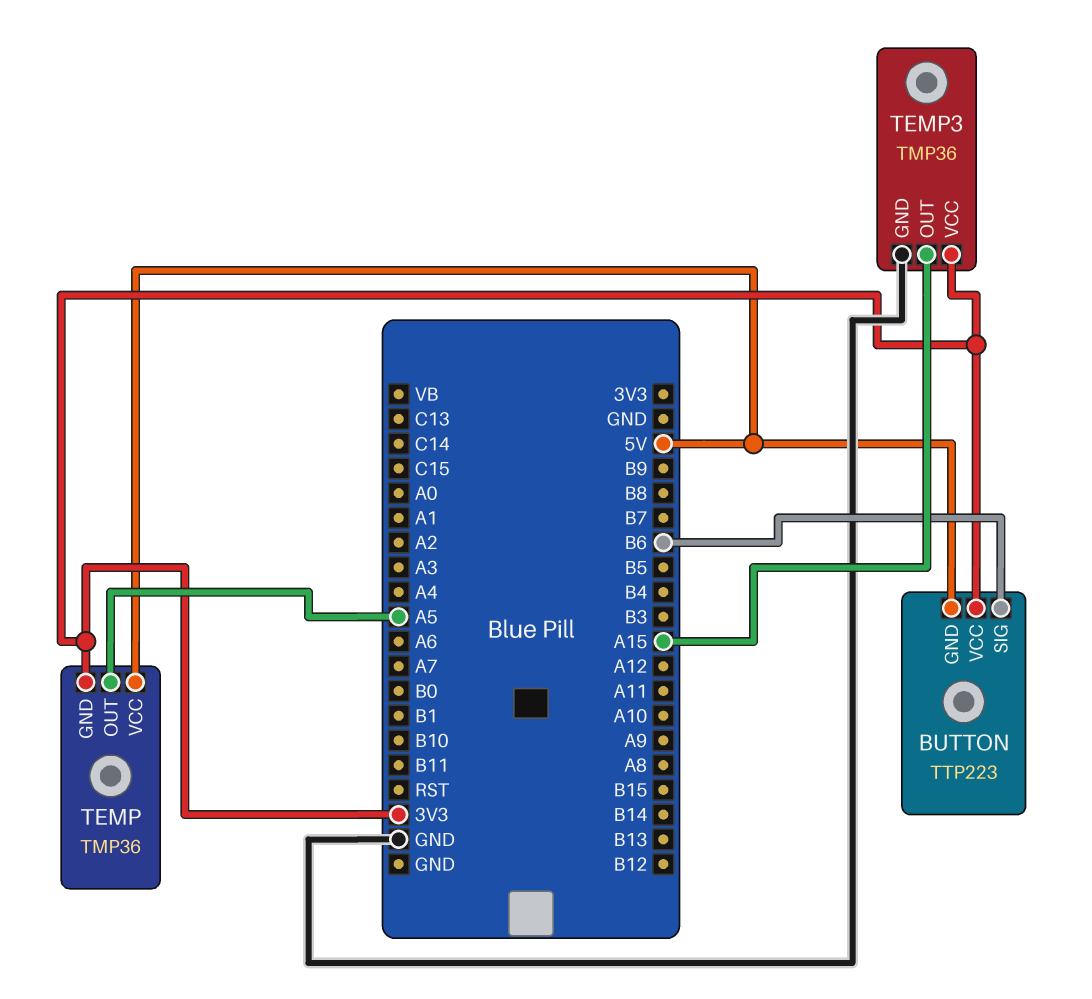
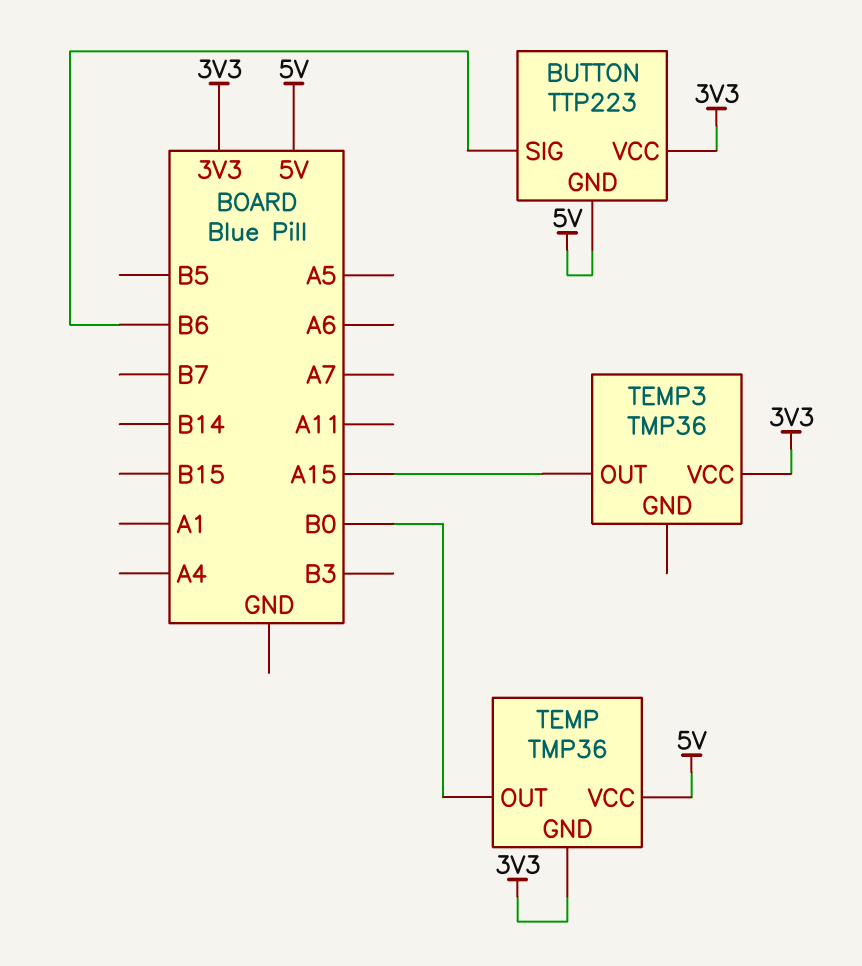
TEMP pin OUT: A5 -> B0
TEMP3 pin GND: GND -> none

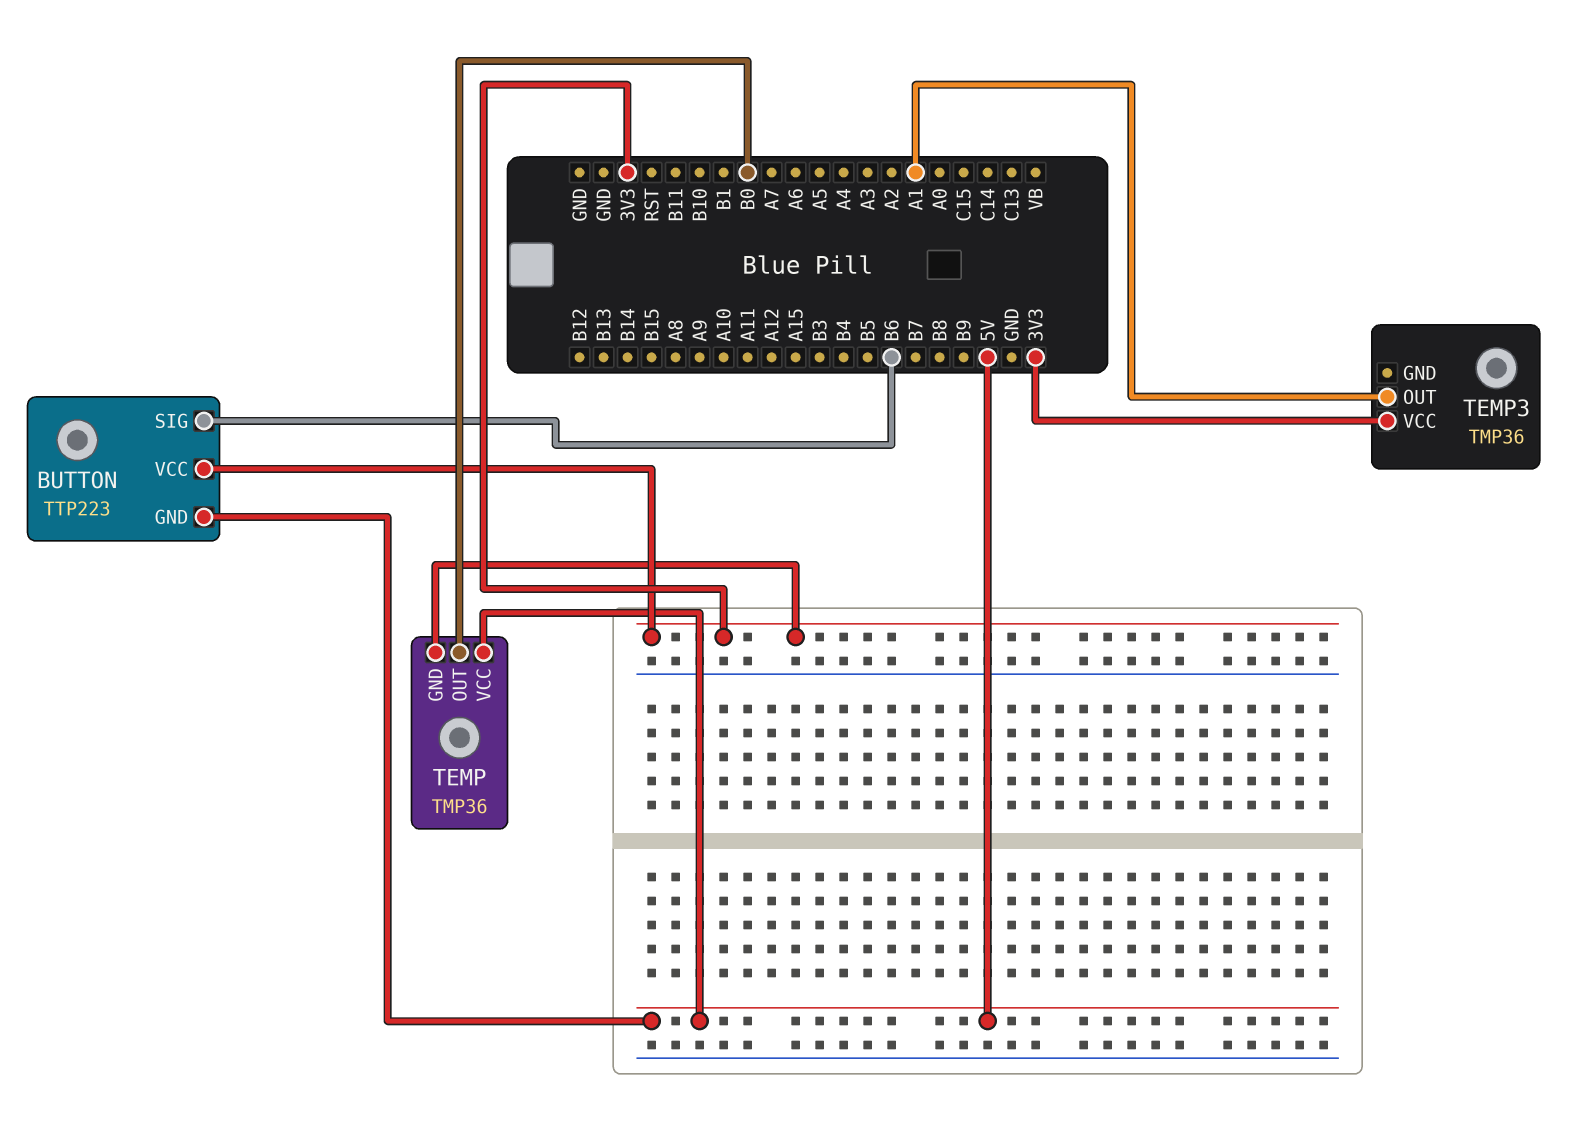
TEMP3 pin OUT: A15 -> A1

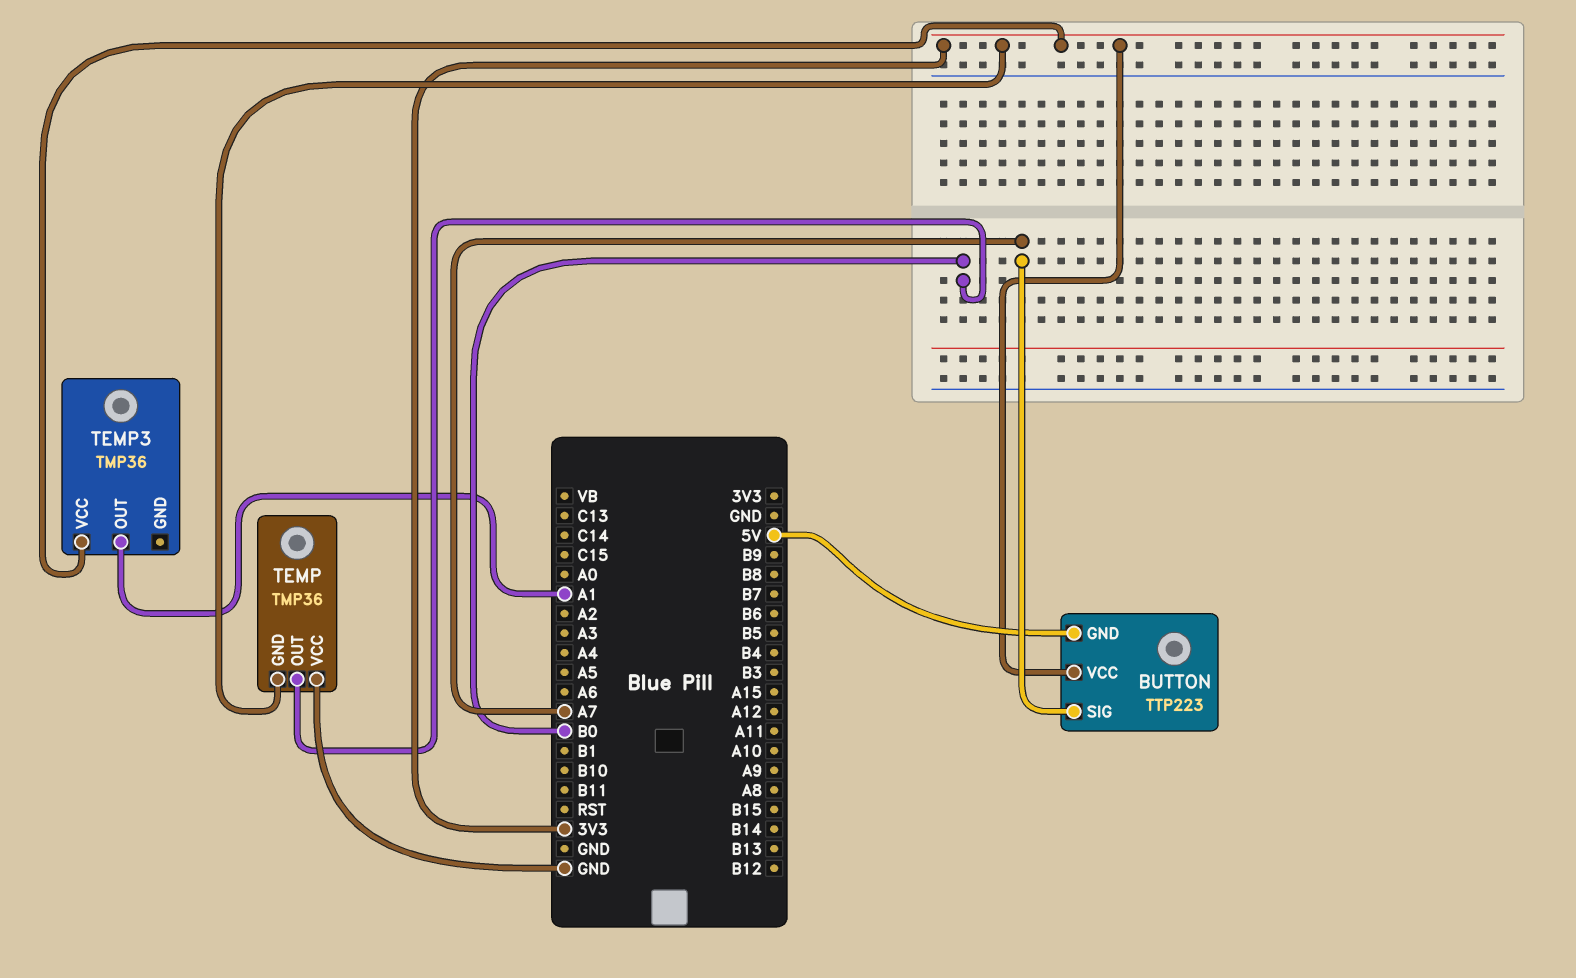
BUTTON pin SIG: B6 -> A7
TEMP pin VCC: 5V -> GND

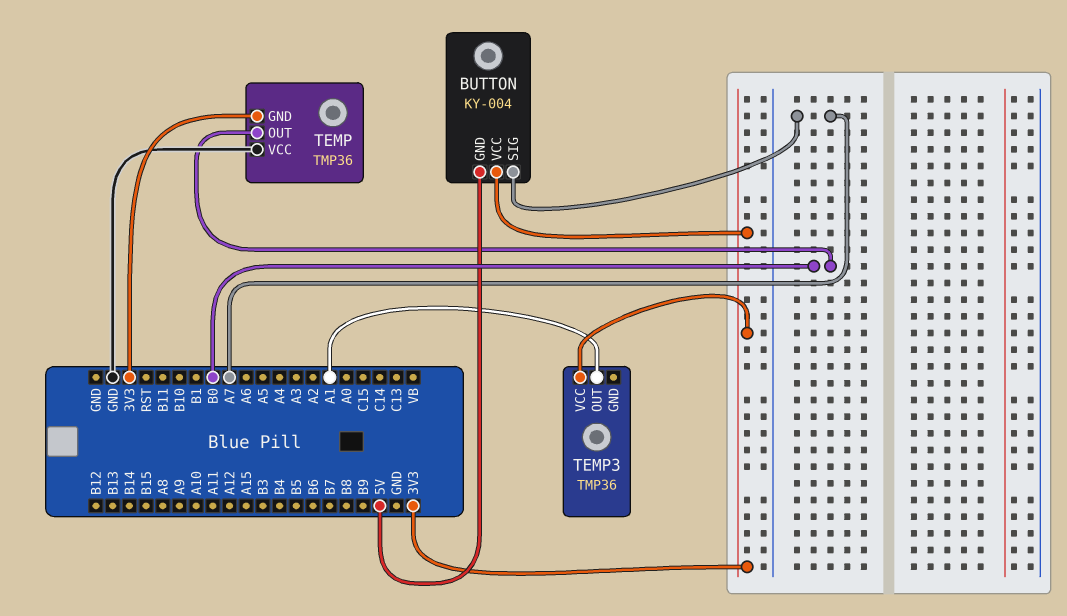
BUTTON: TTP223 -> KY-004

